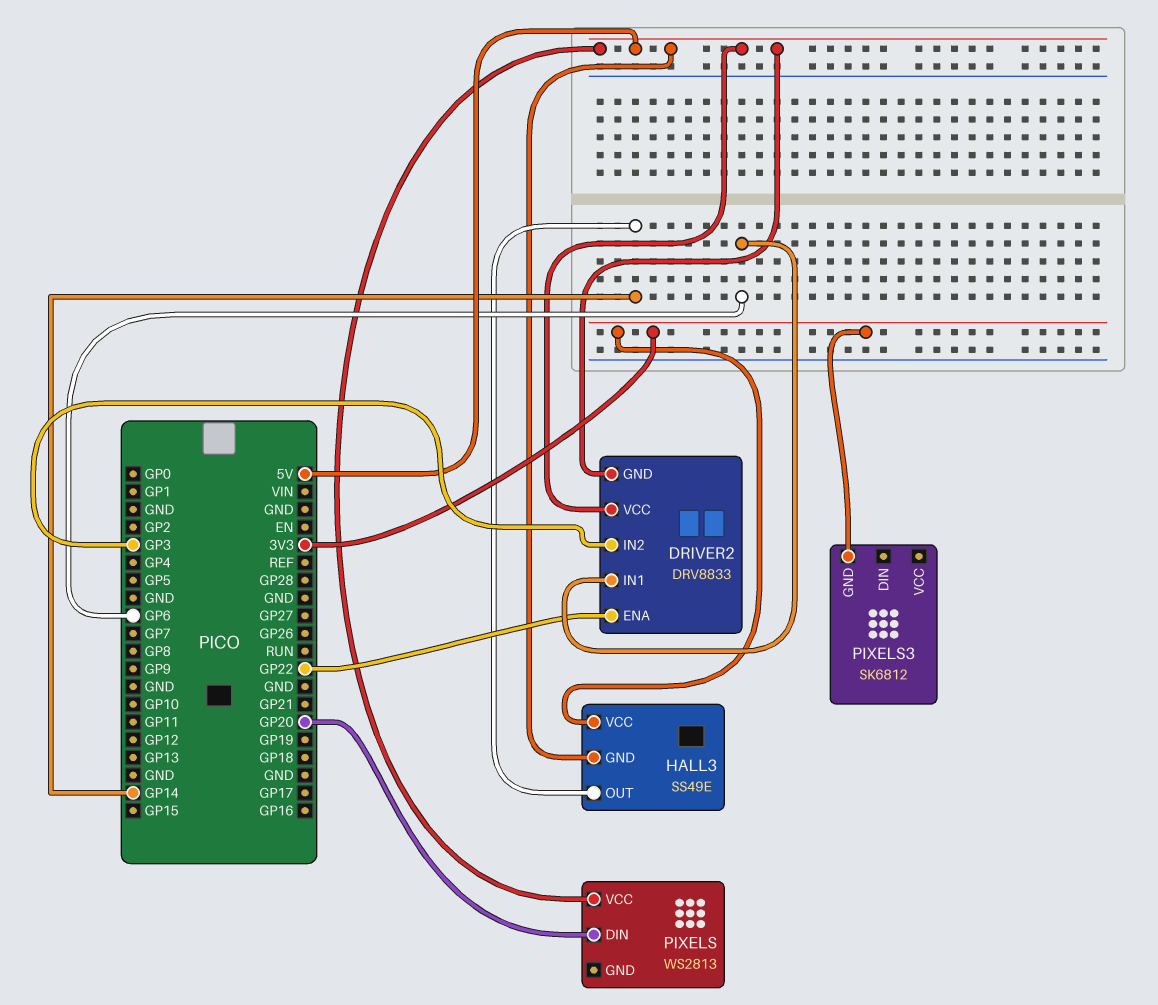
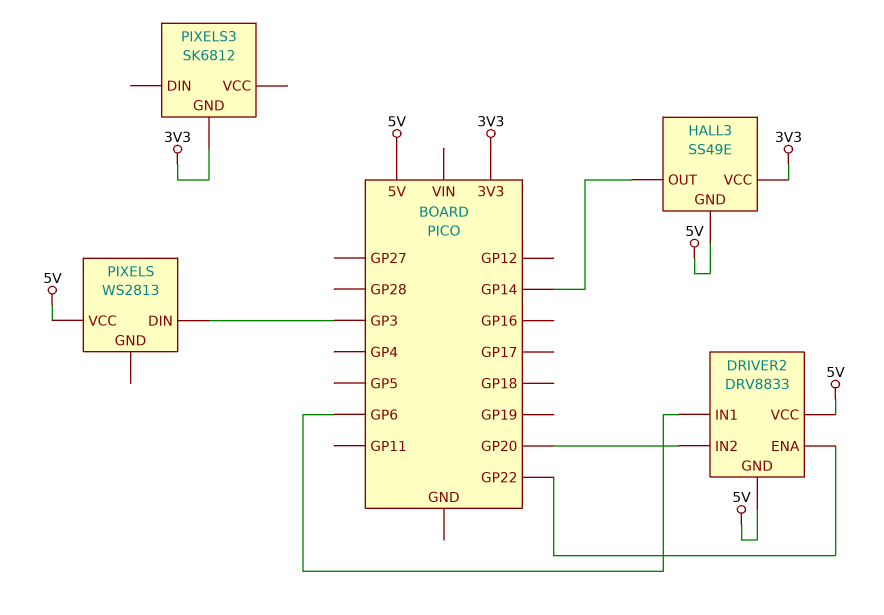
DRIVER2 pin IN2: GP3 -> GP20
PIXELS pin DIN: GP20 -> GP3

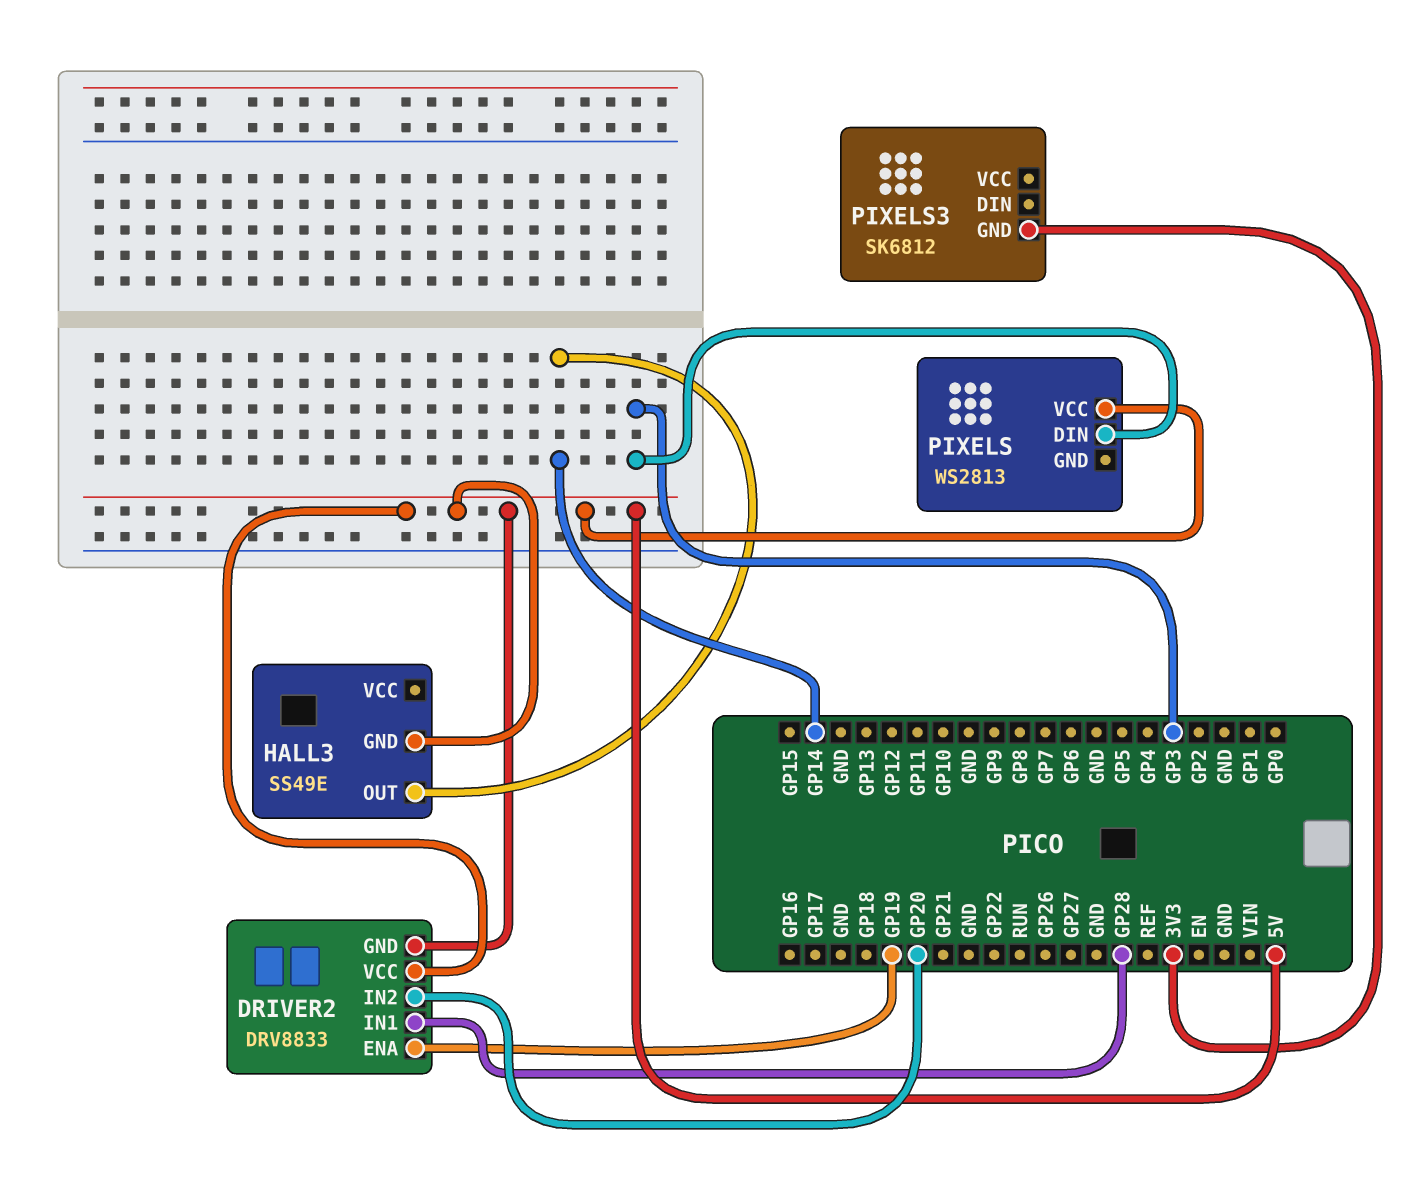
DRIVER2 pin ENA: GP22 -> GP19
DRIVER2 pin IN1: GP6 -> GP28
HALL3 pin VCC: 3V3 -> none

